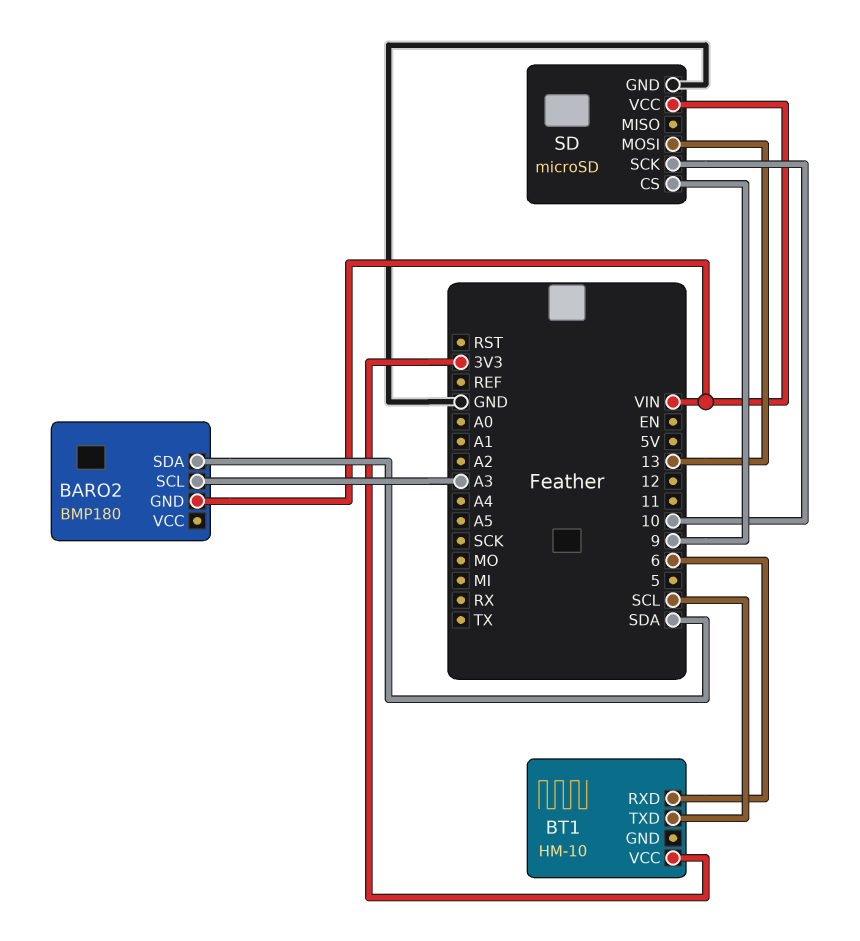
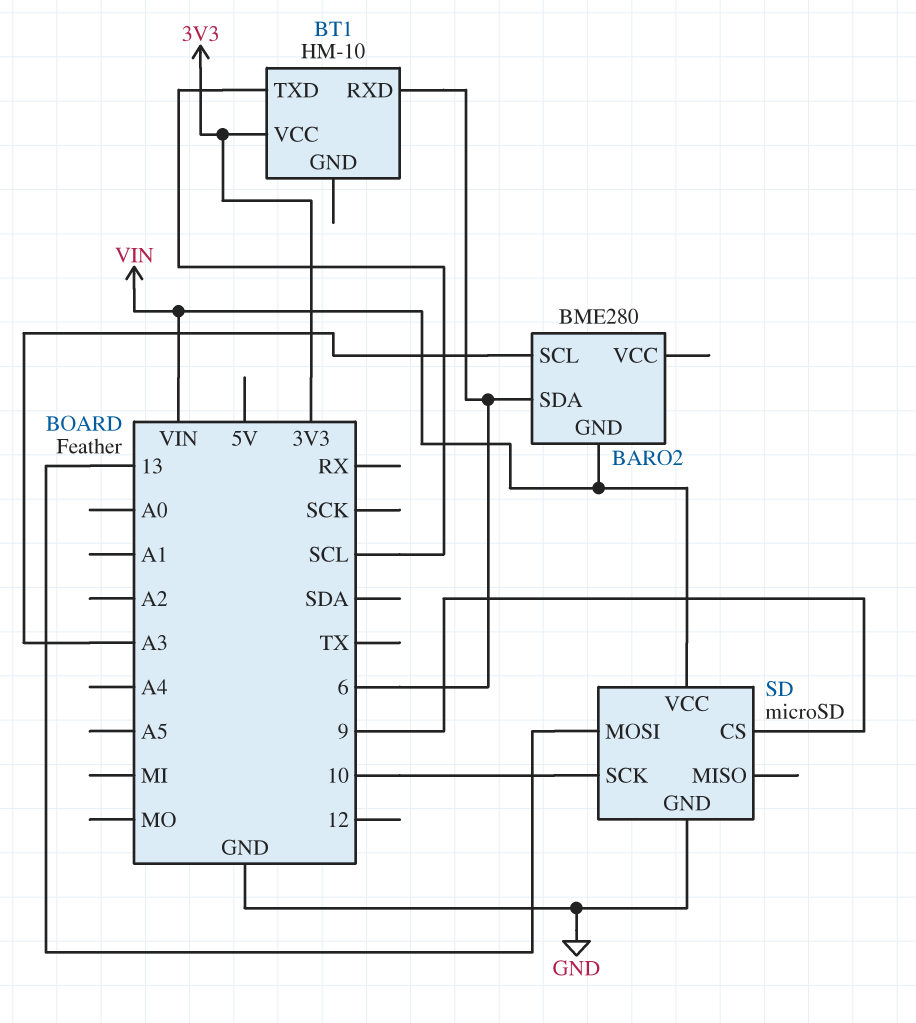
BARO2: BMP180 -> BME280
BARO2 pin SDA: SDA -> 6

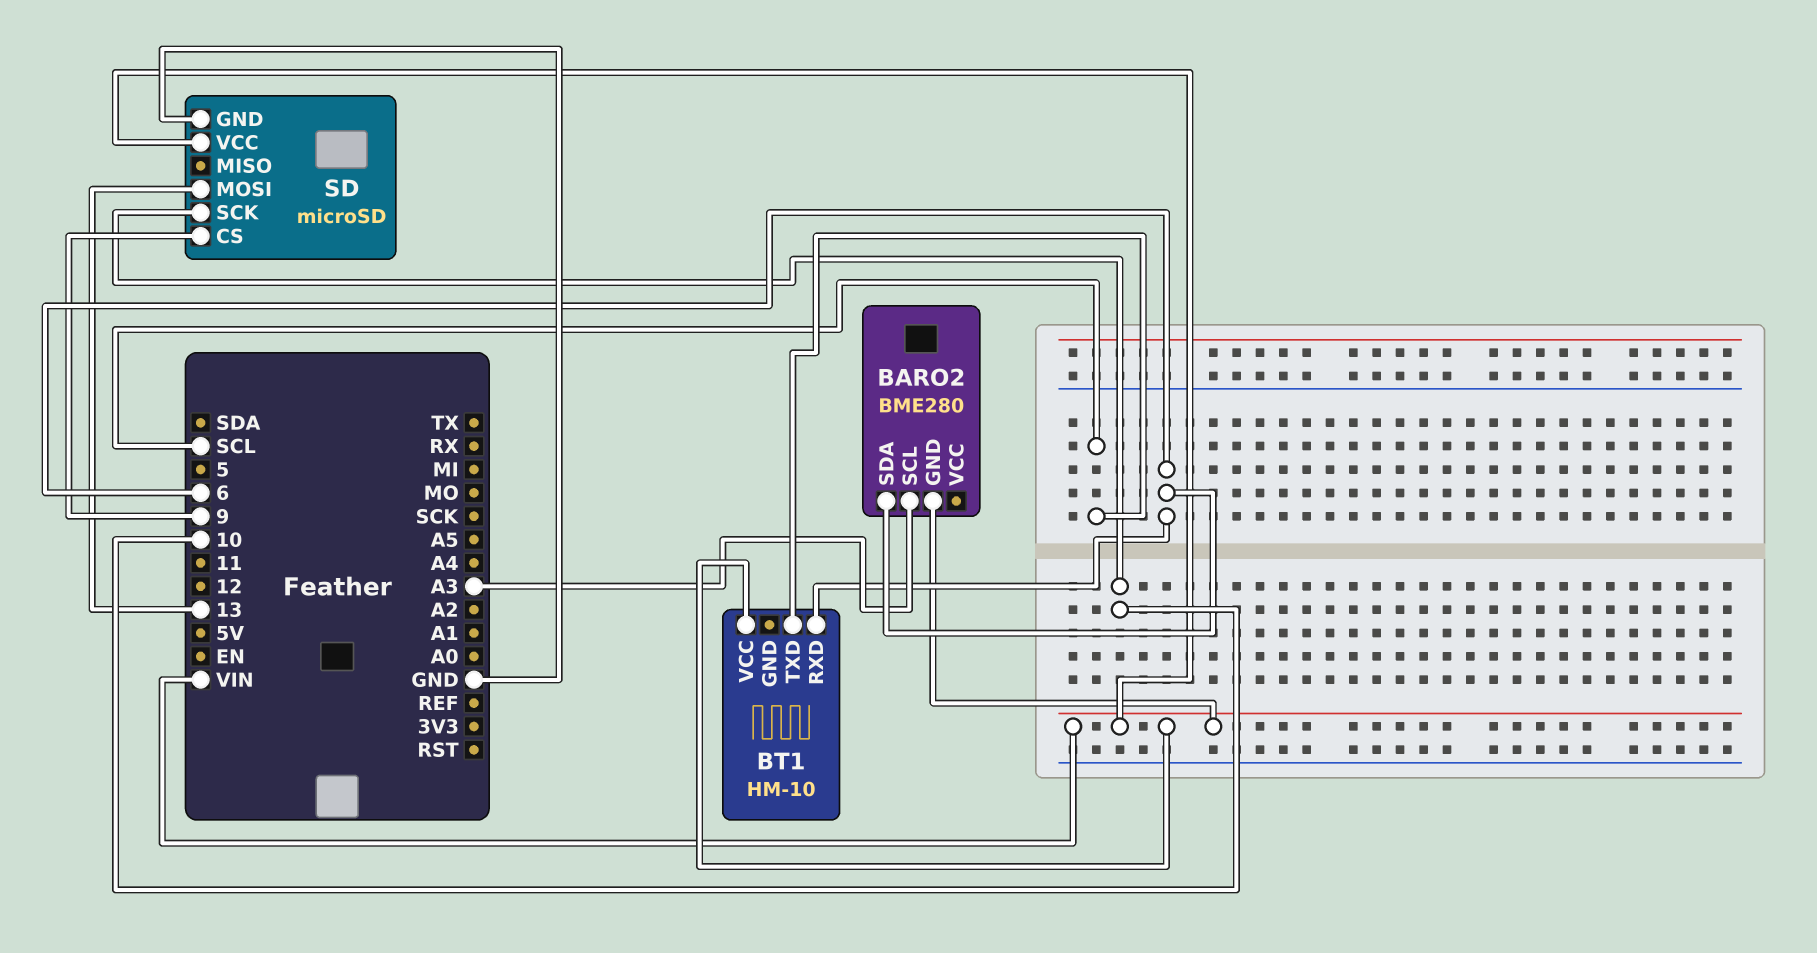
BT1 pin VCC: 3V3 -> VIN

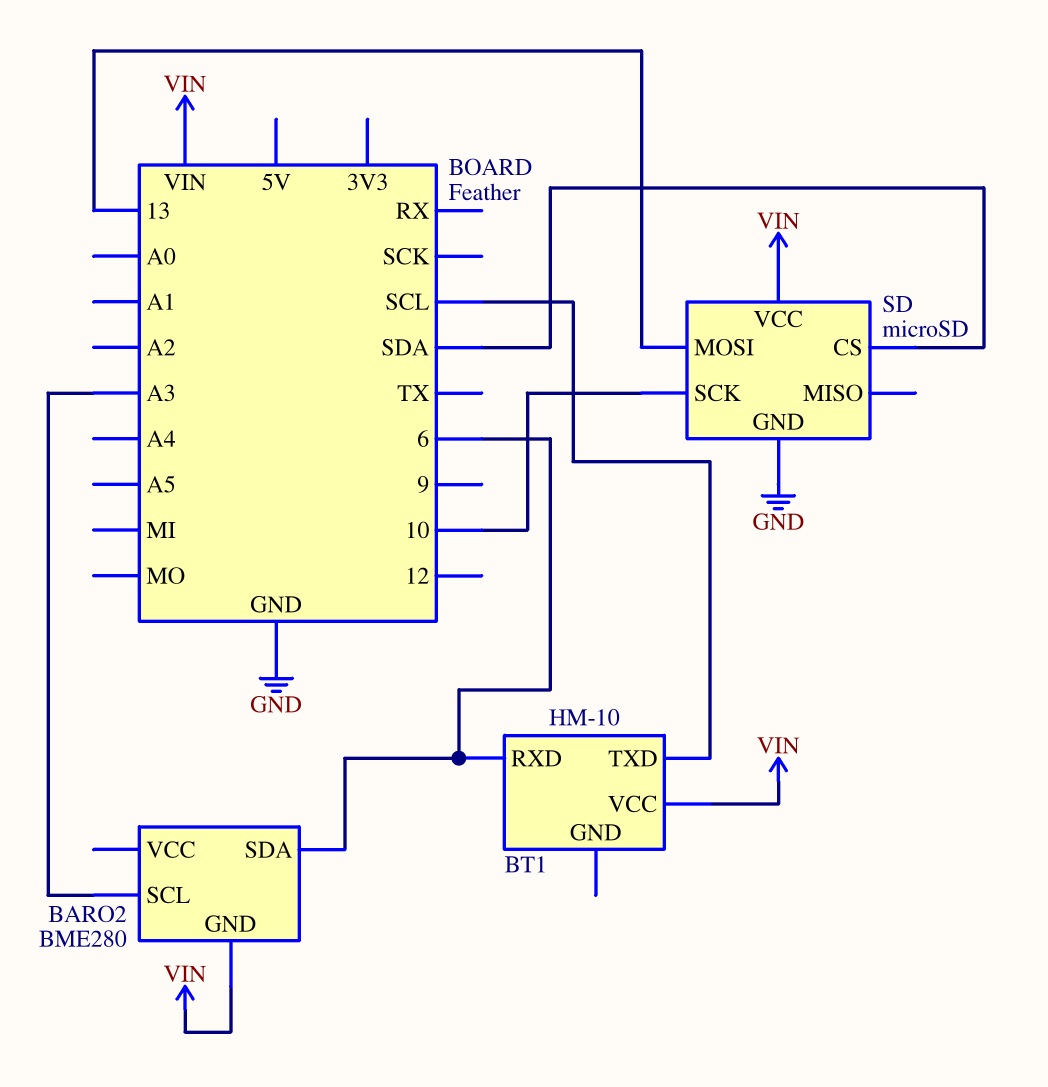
SD pin CS: 9 -> SDA

